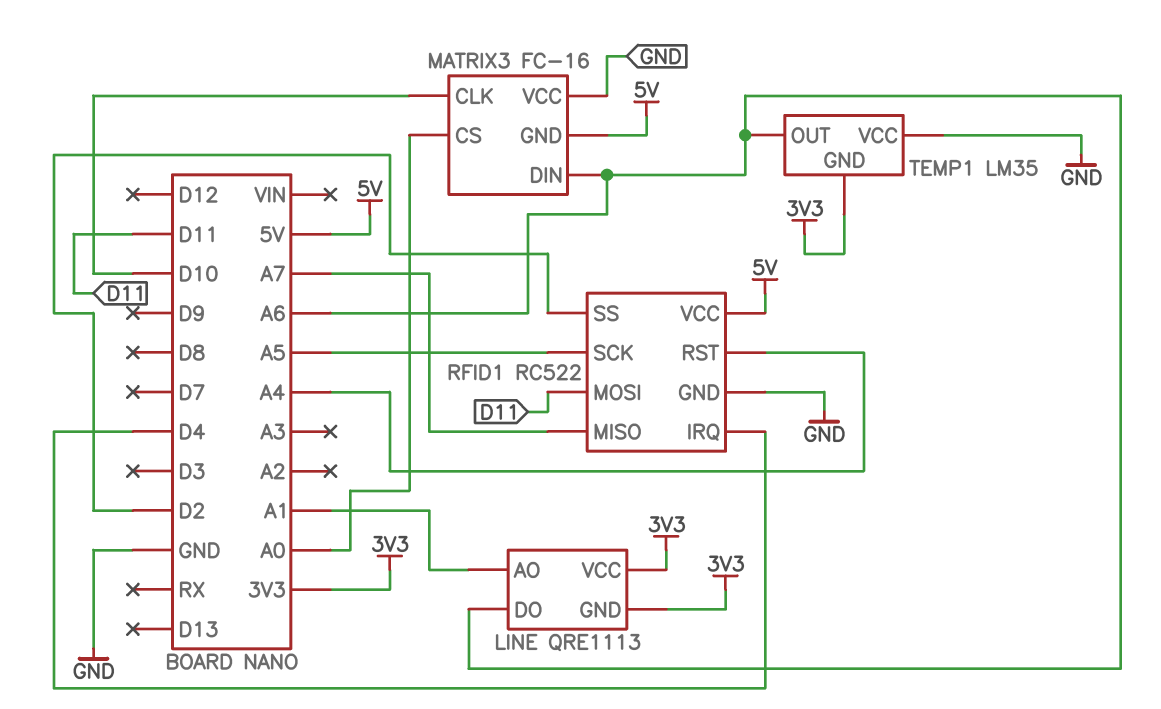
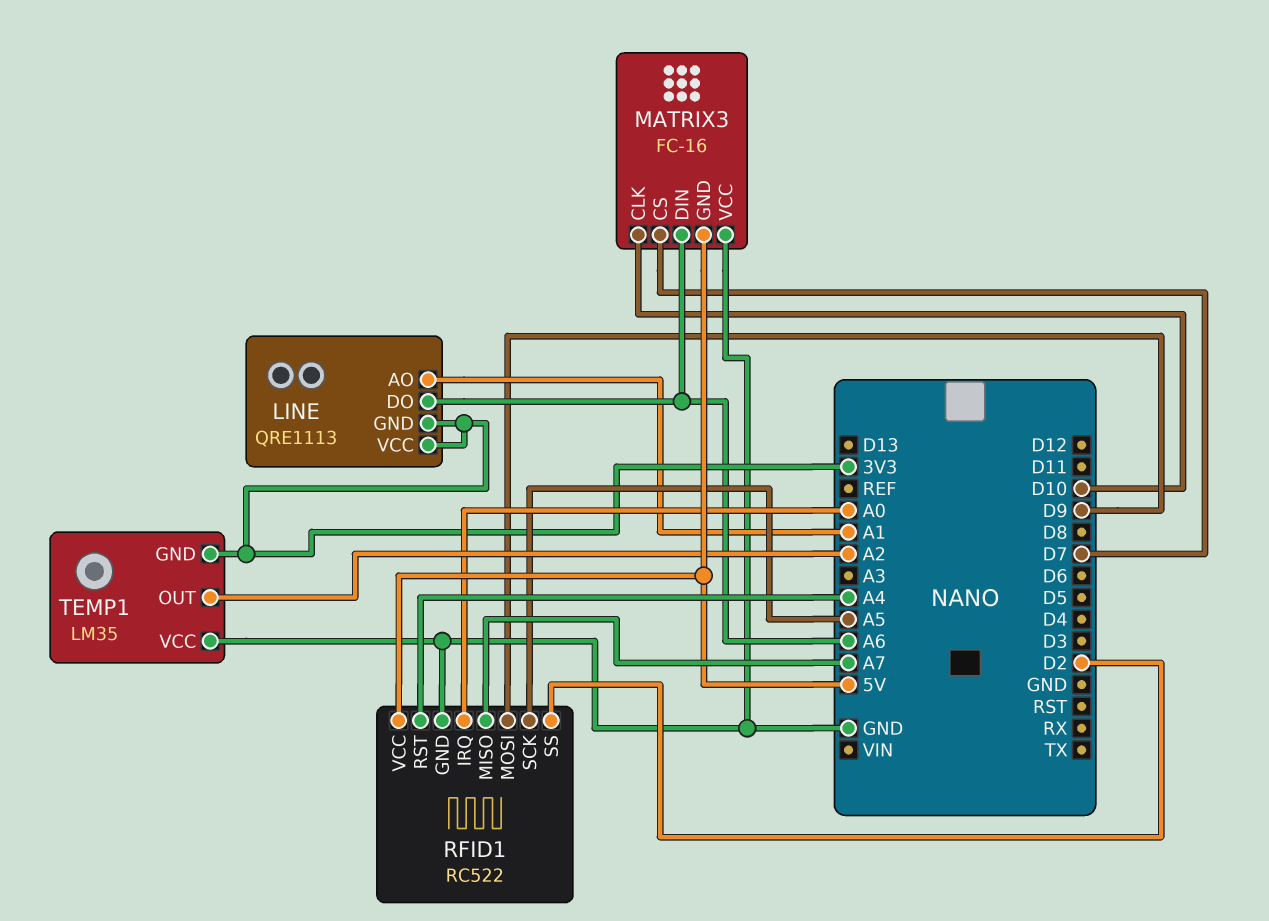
MATRIX3 pin CS: A0 -> D7
RFID1 pin IRQ: D4 -> A0
RFID1 pin MOSI: D11 -> D9
TEMP1 pin OUT: A6 -> A2

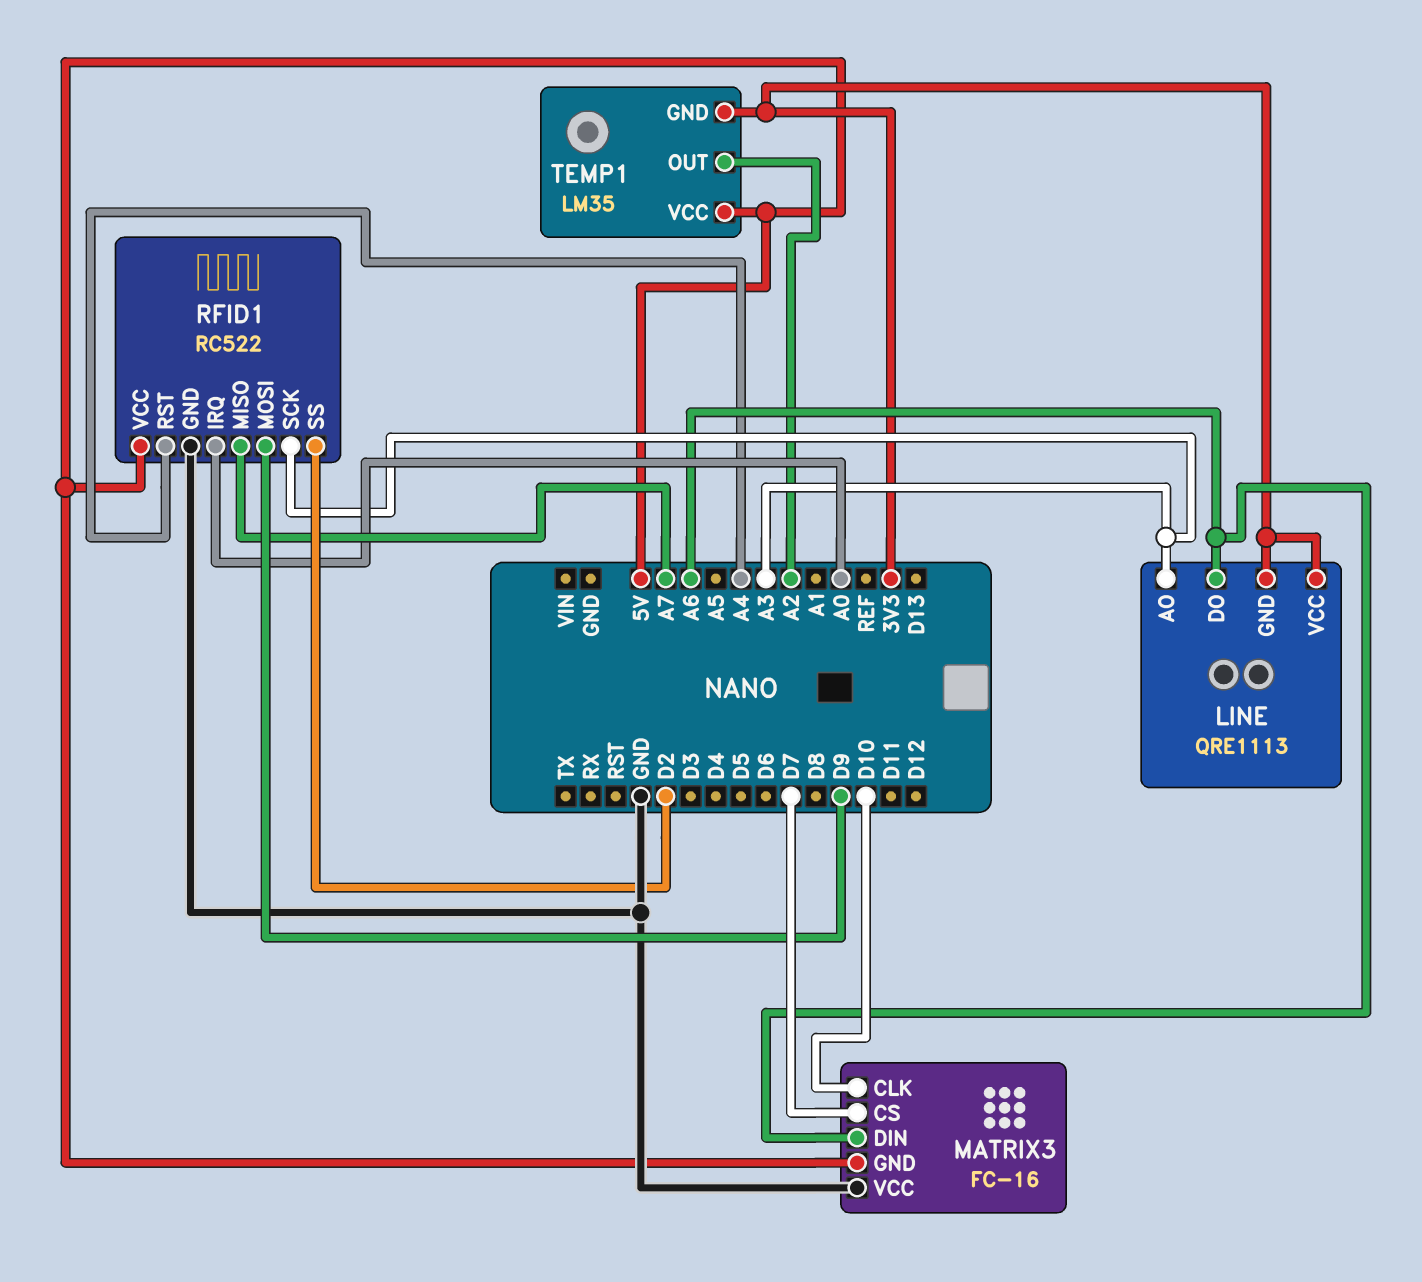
LINE pin AO: A1 -> A3
RFID1 pin SCK: A5 -> A3
TEMP1 pin VCC: GND -> 5V

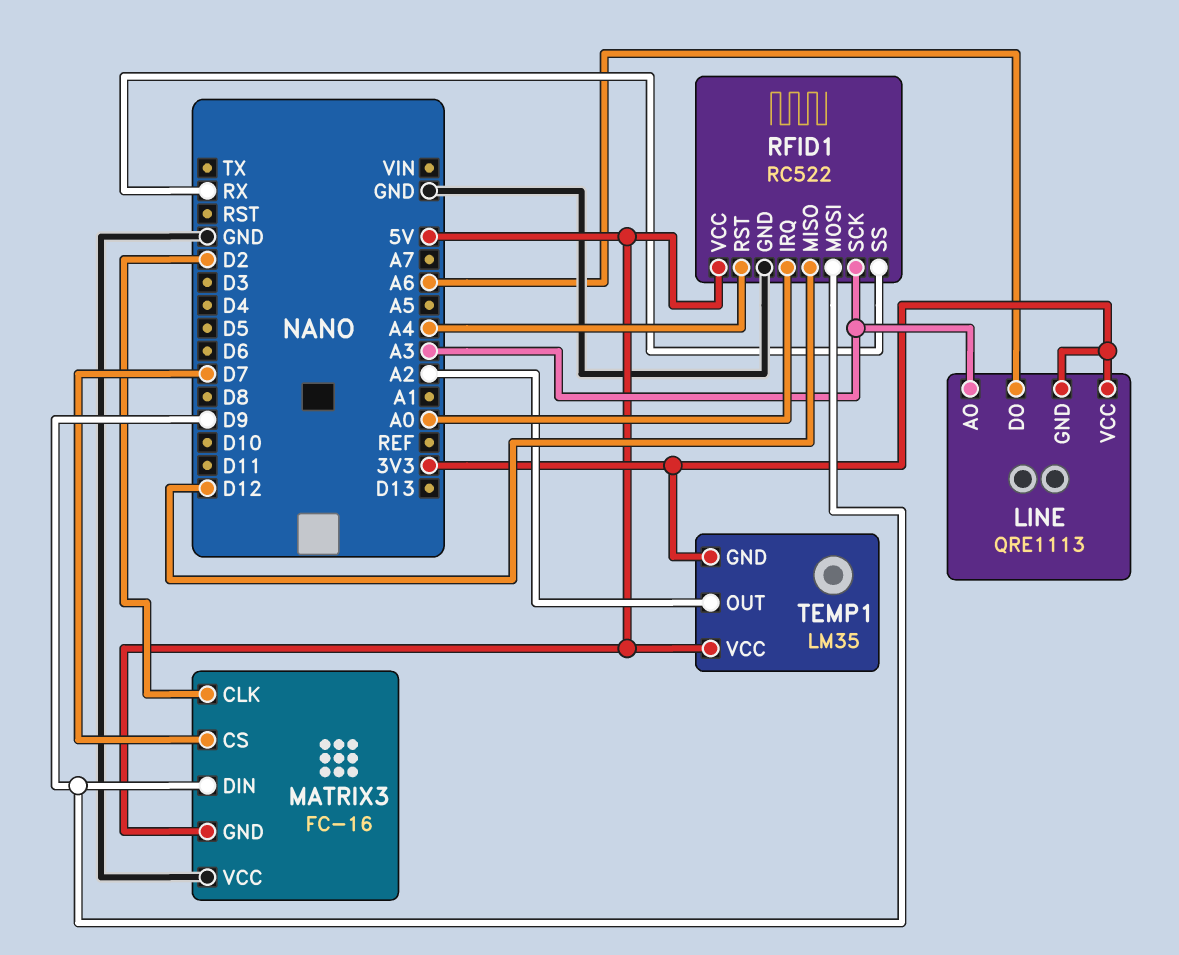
MATRIX3 pin CLK: D10 -> D2
MATRIX3 pin DIN: A6 -> D9
RFID1 pin MISO: A7 -> D12
RFID1 pin SS: D2 -> RX

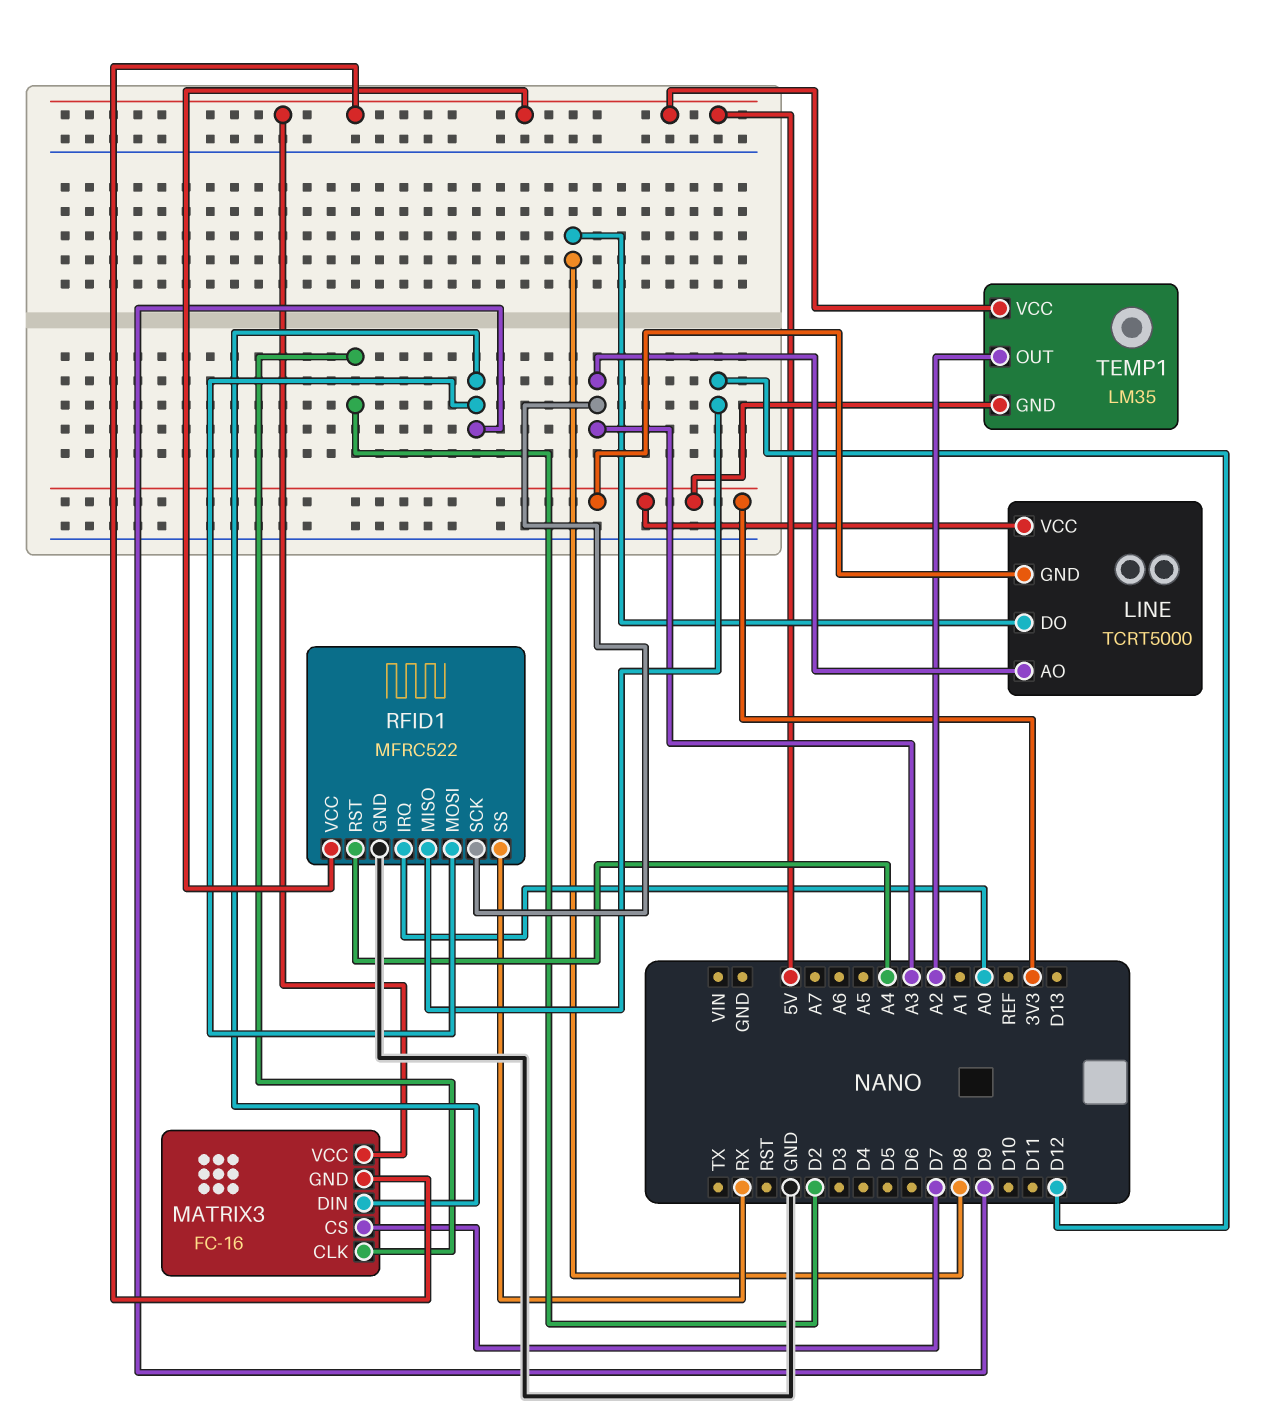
LINE: QRE1113 -> TCRT5000
LINE pin DO: A6 -> D8
MATRIX3 pin VCC: GND -> 5V
RFID1: RC522 -> MFRC522

